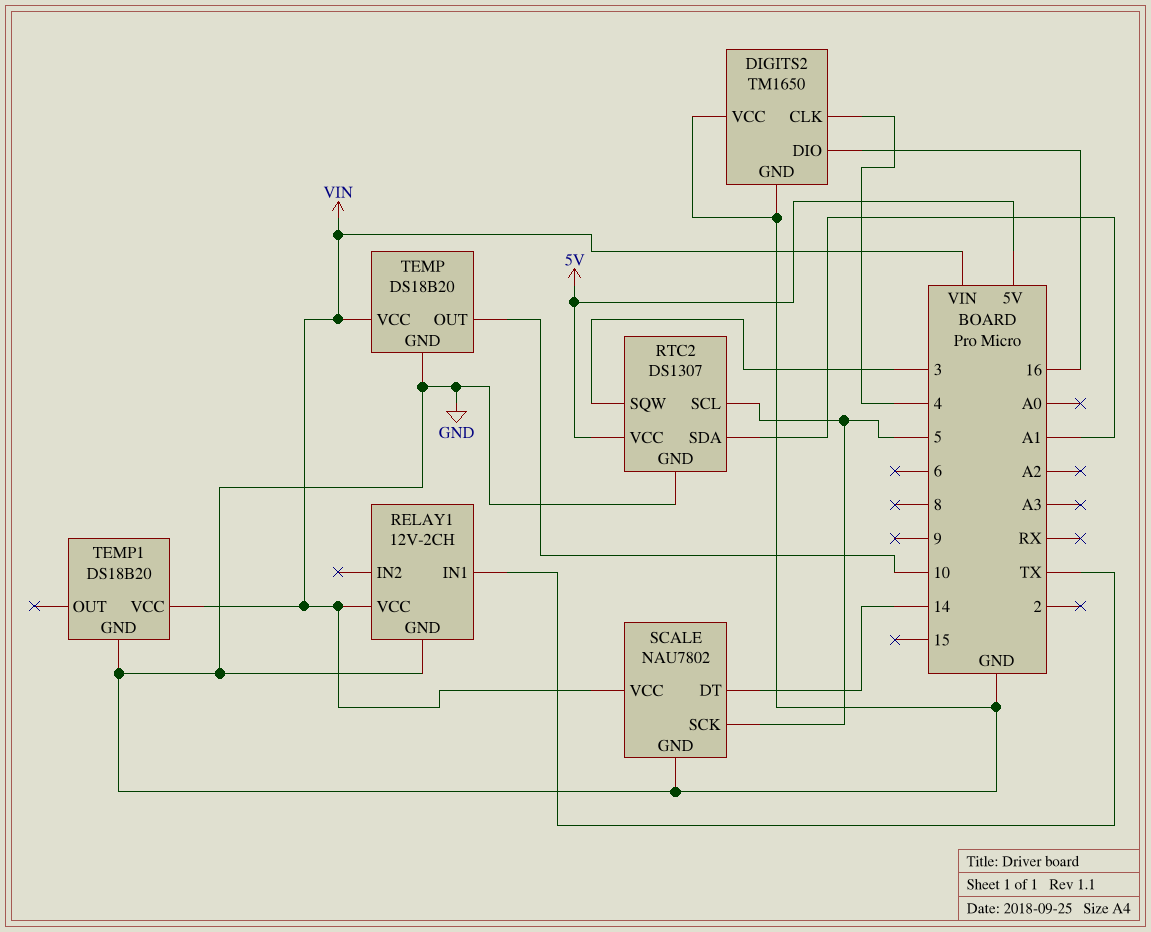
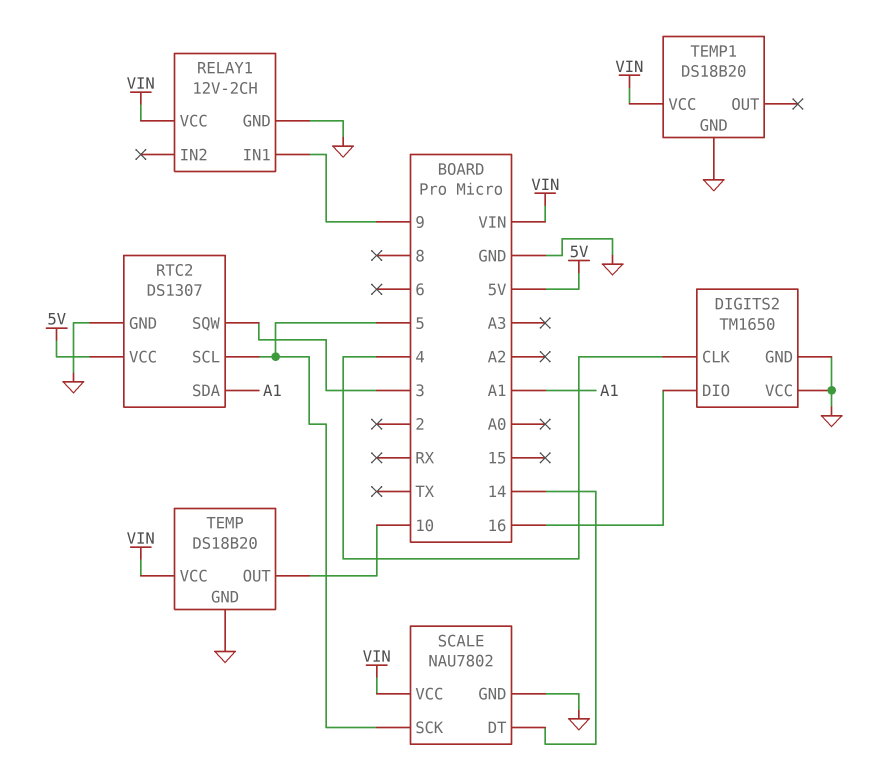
RELAY1 pin IN1: TX -> 9

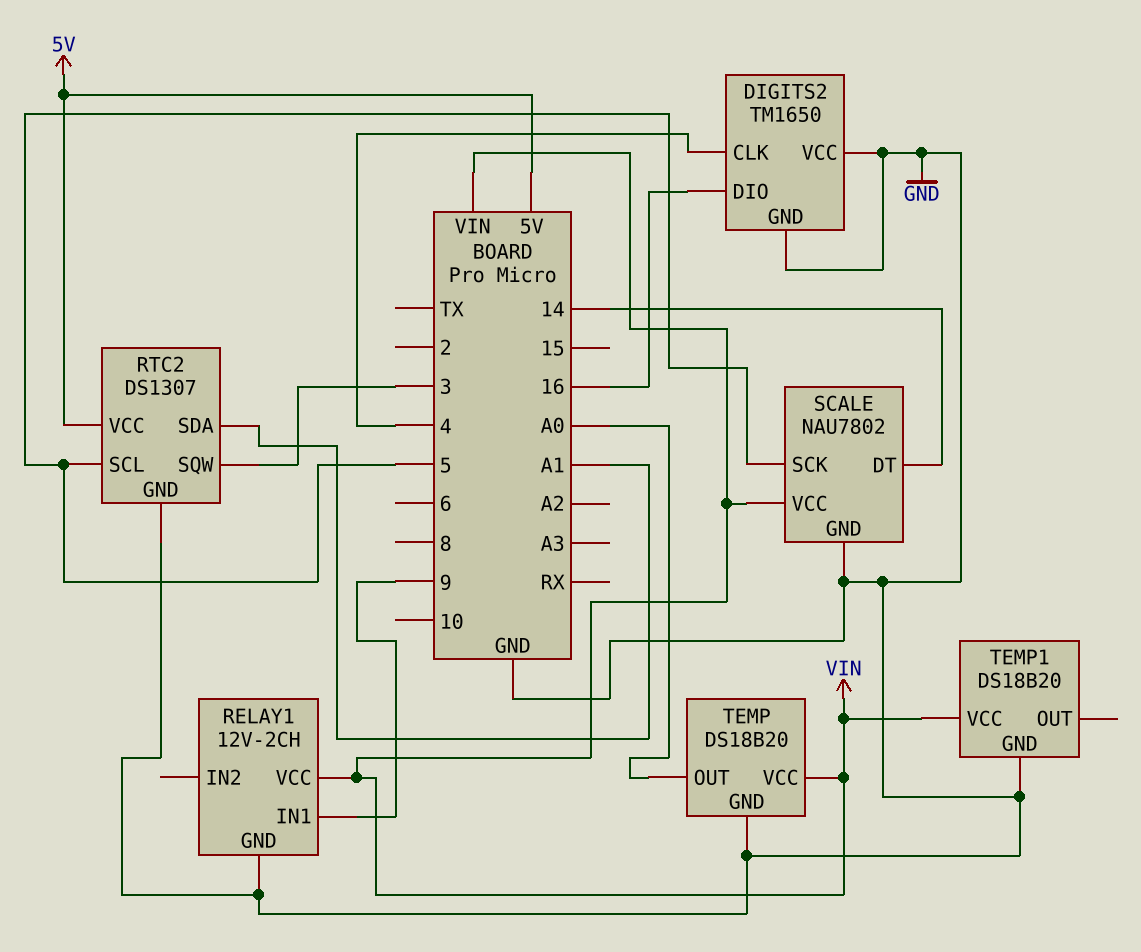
TEMP pin OUT: 10 -> A0

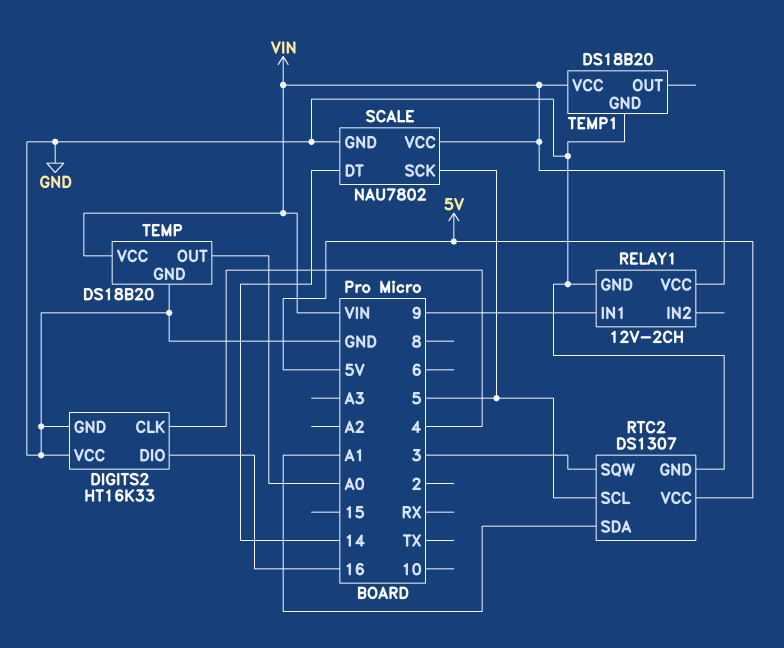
DIGITS2: TM1650 -> HT16K33

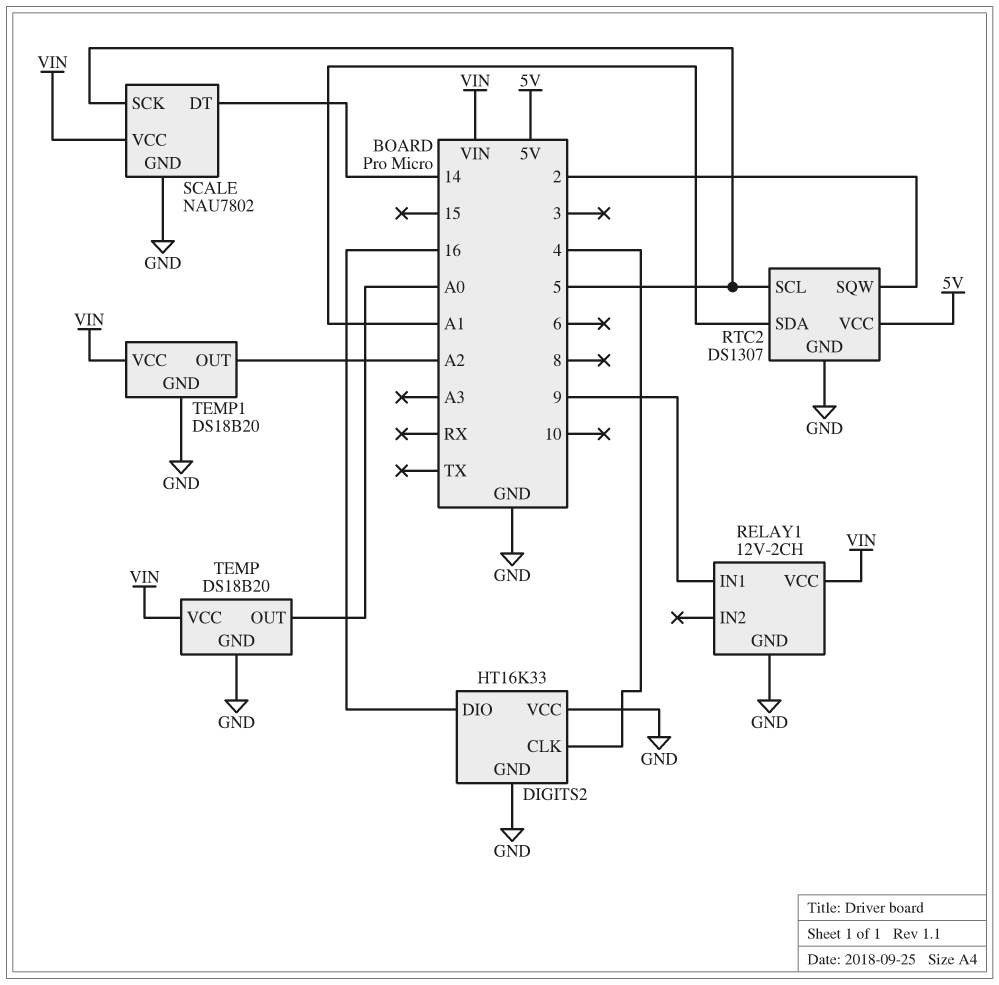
RTC2 pin SQW: 3 -> 2
TEMP1 pin OUT: none -> A2

